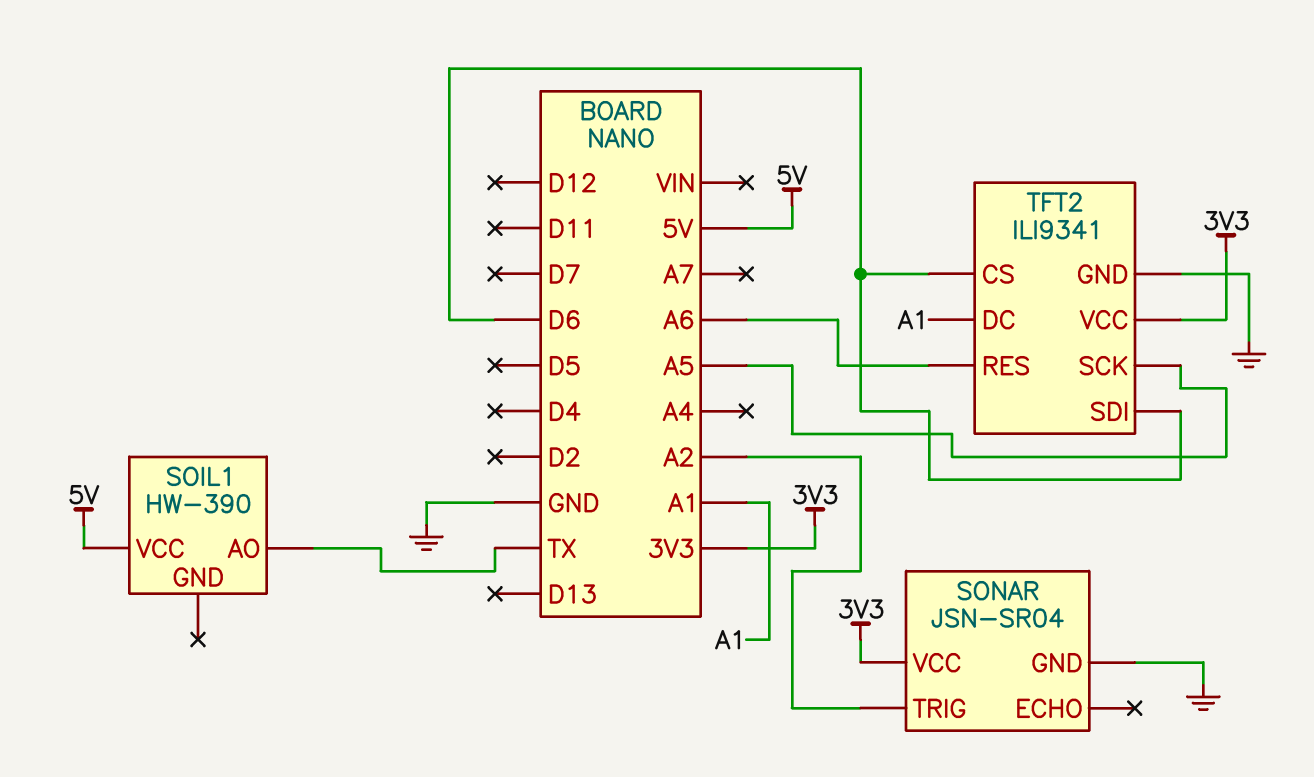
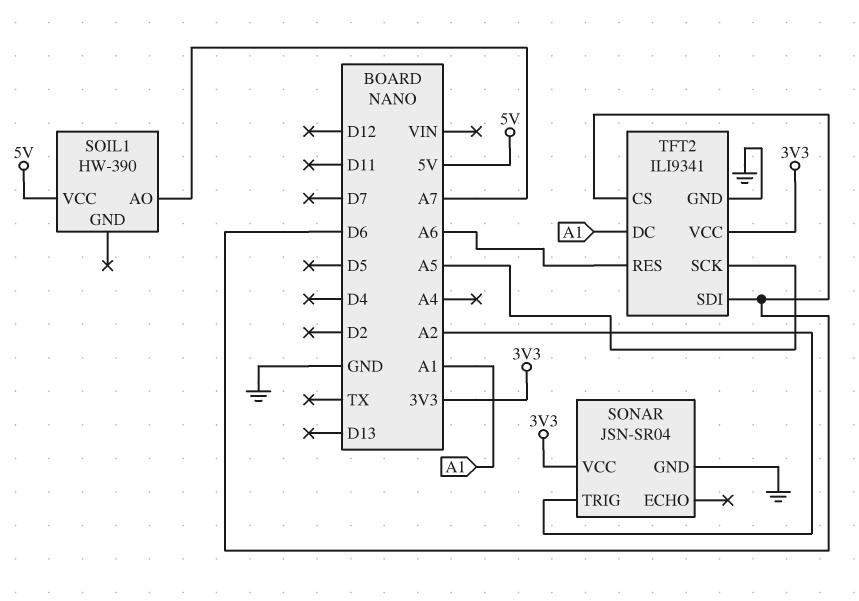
SOIL1 pin AO: TX -> A7

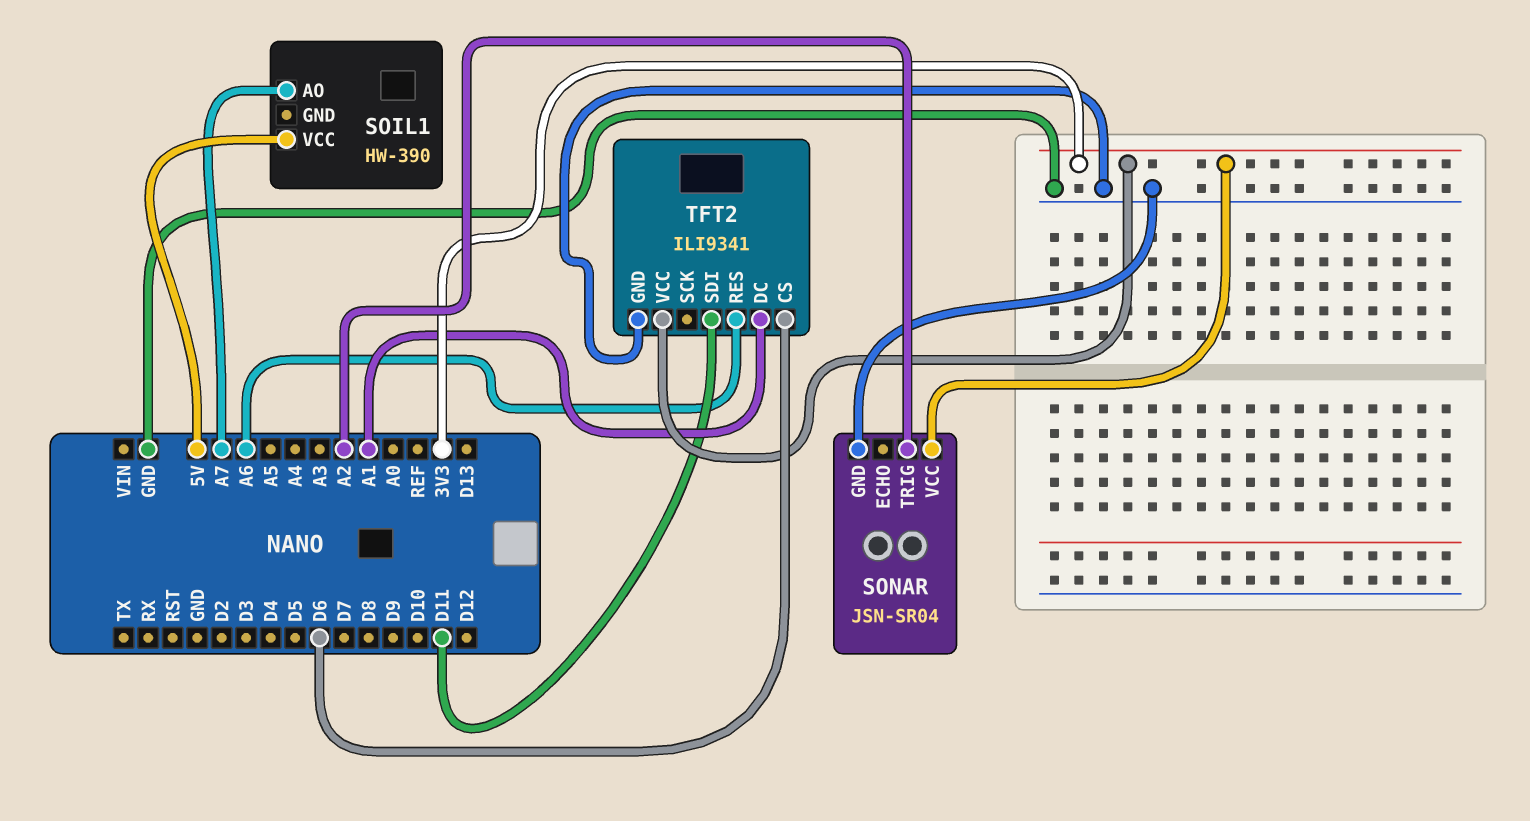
TFT2 pin SCK: A5 -> none
TFT2 pin SDI: D6 -> D11

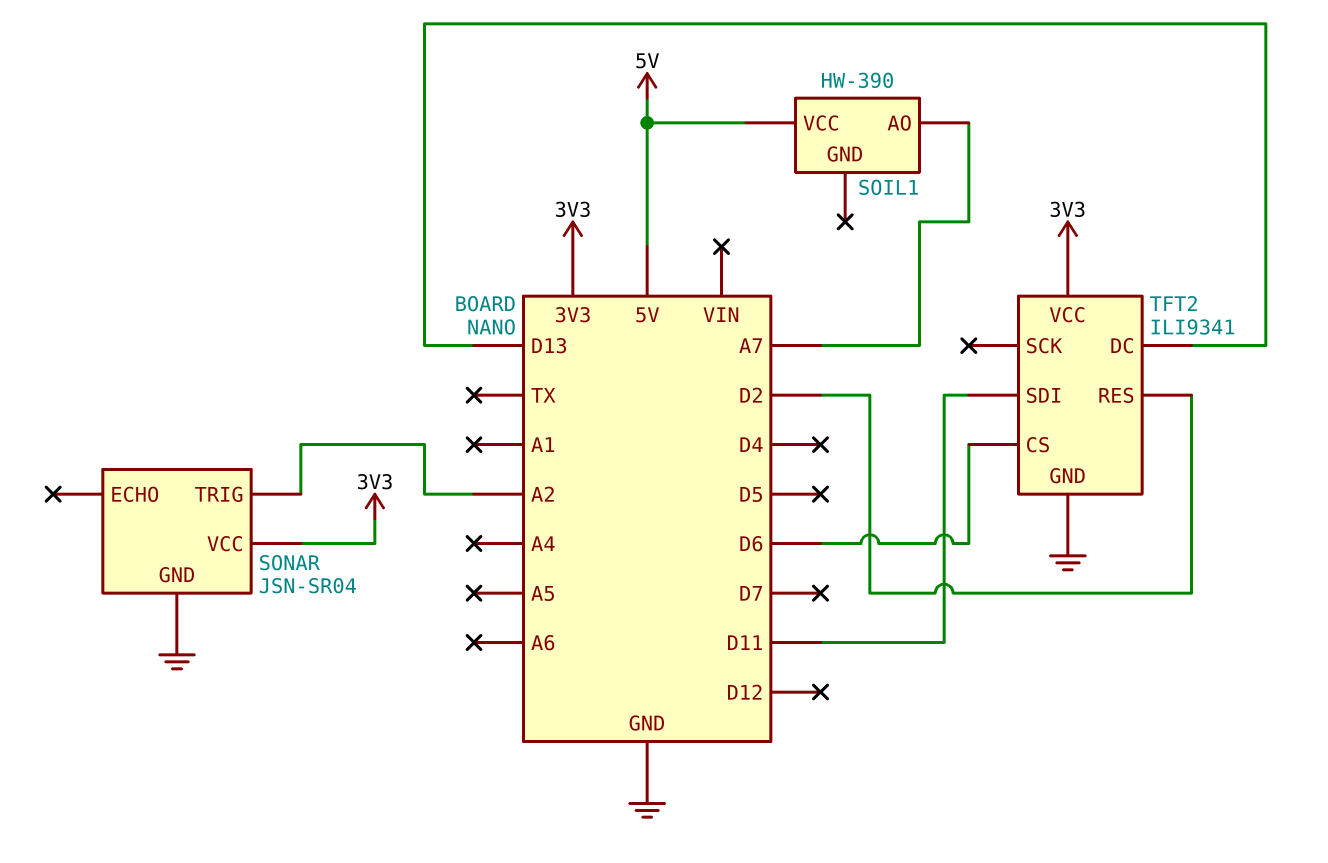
TFT2 pin DC: A1 -> D13
TFT2 pin RES: A6 -> D2

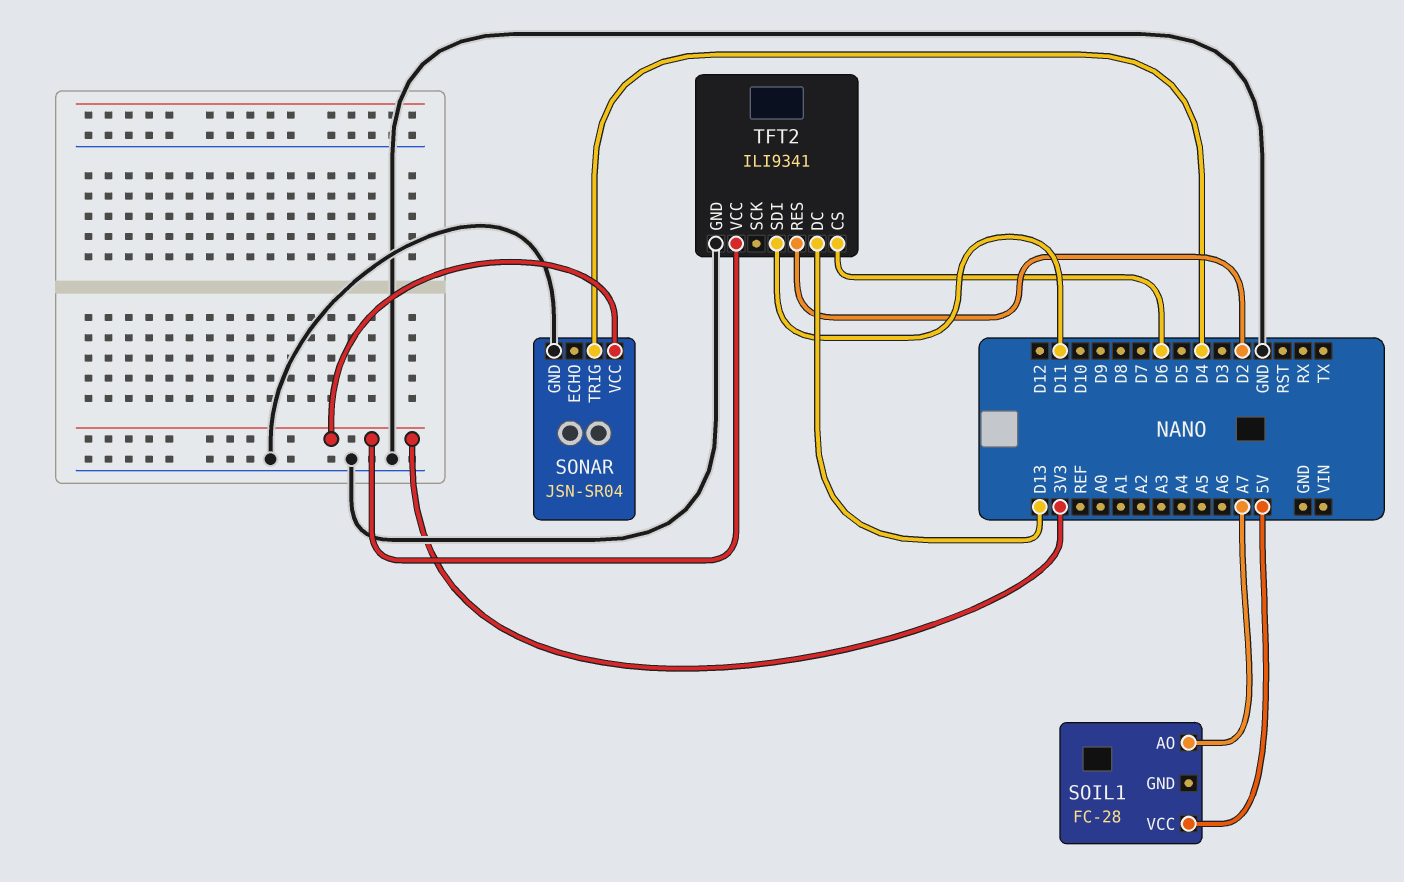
SOIL1: HW-390 -> FC-28
SONAR pin TRIG: A2 -> D4

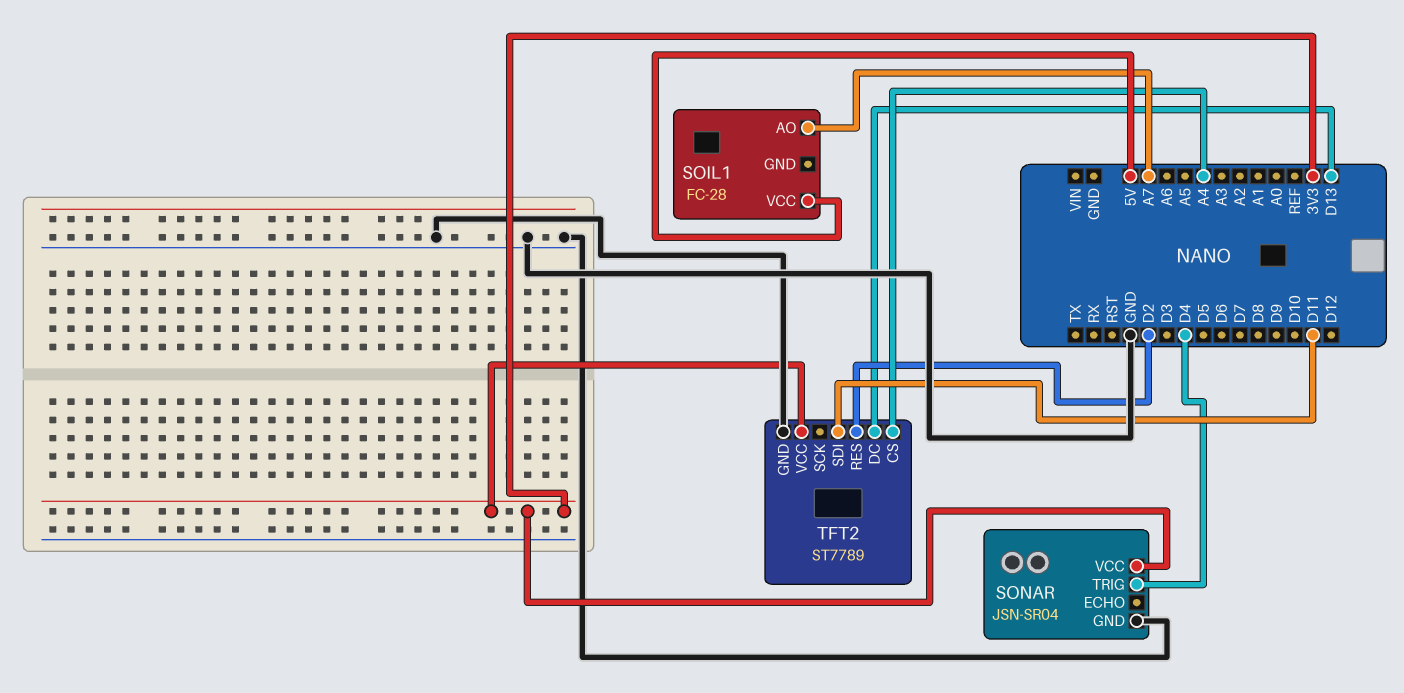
TFT2: ILI9341 -> ST7789
TFT2 pin CS: D6 -> A4

